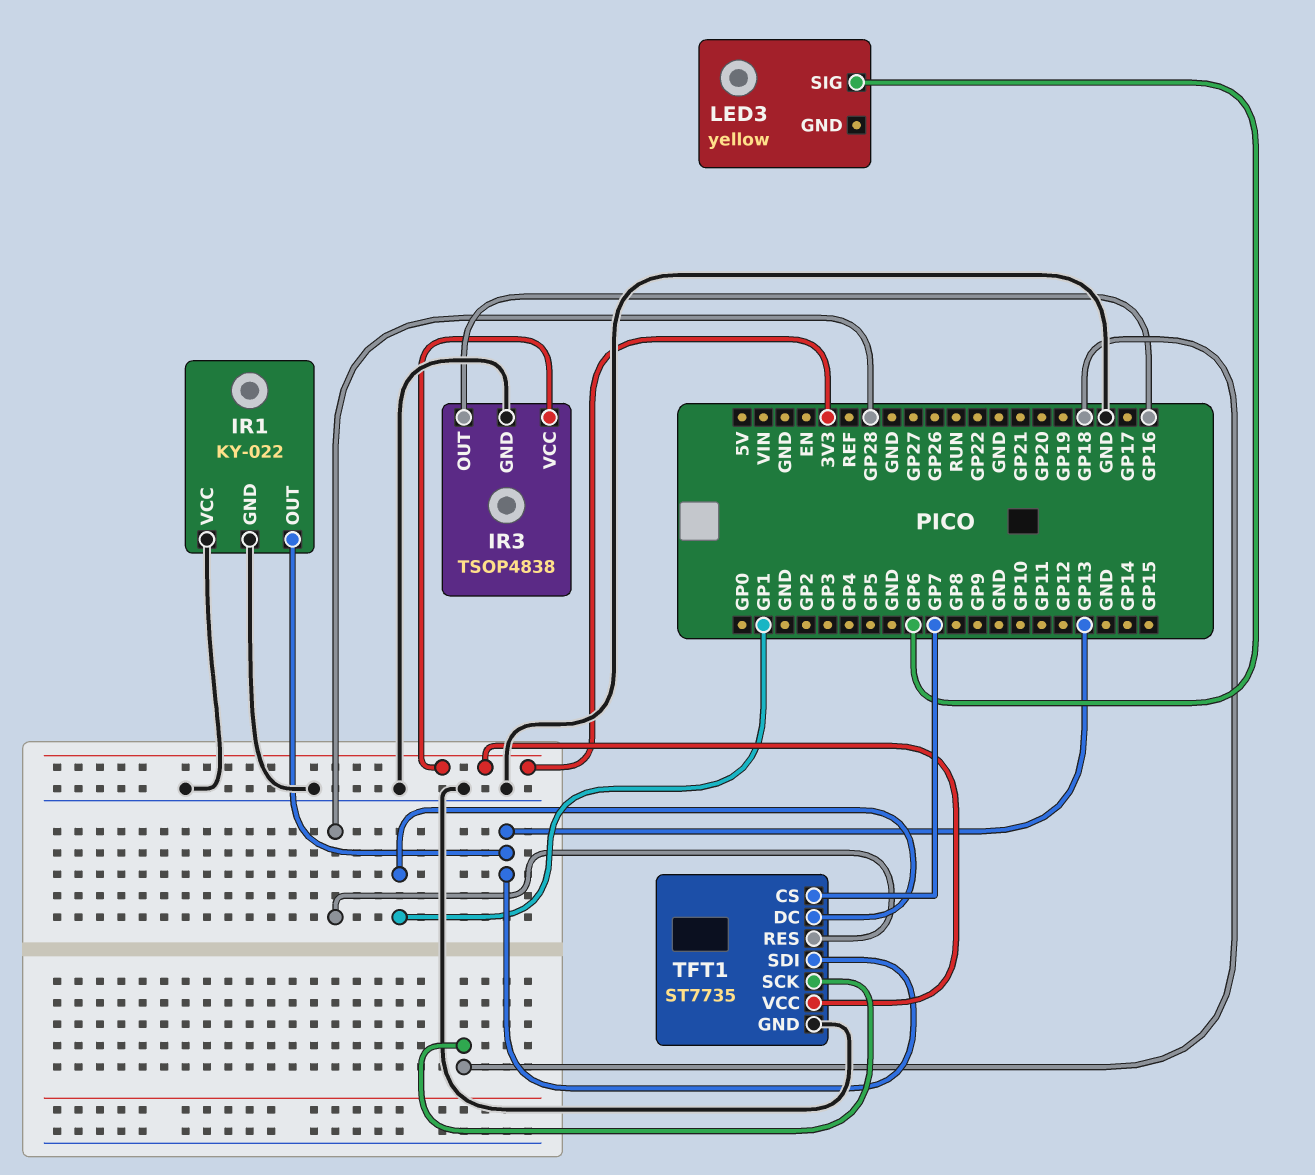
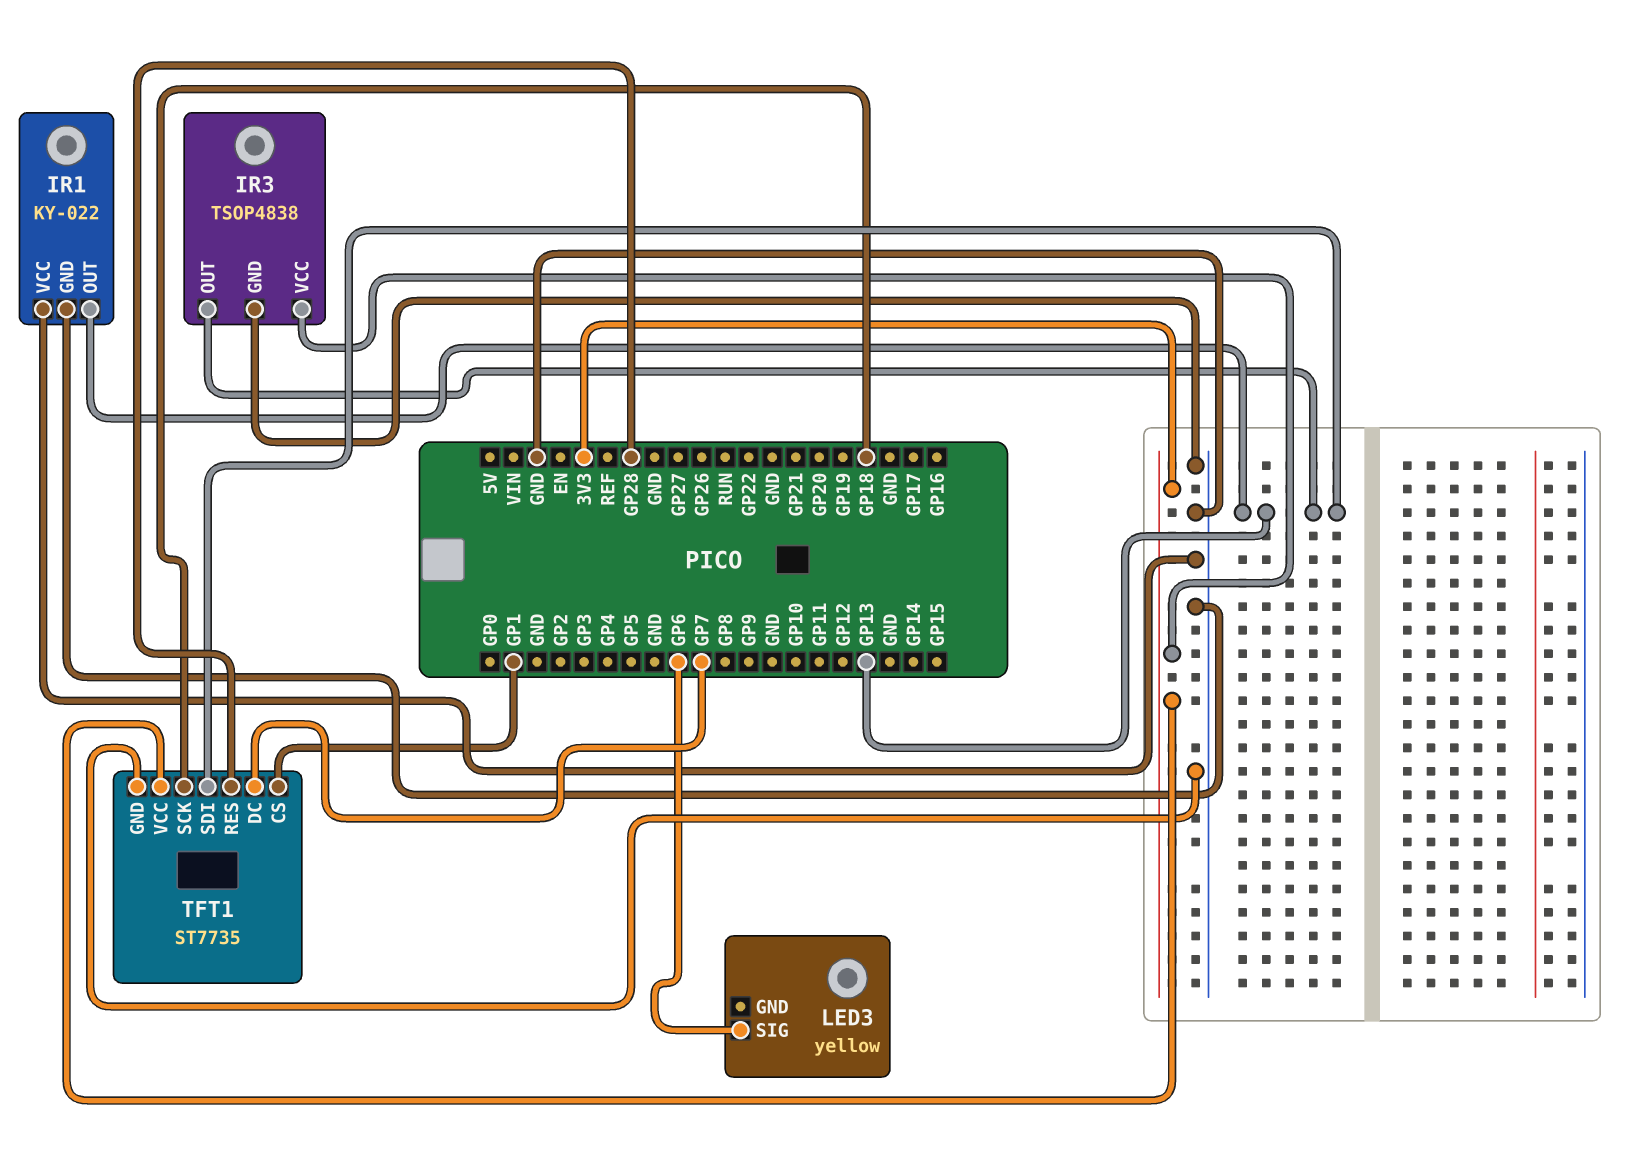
IR3 pin OUT: GP16 -> GP13
TFT1 pin CS: GP7 -> GP1
TFT1 pin DC: GP1 -> GP7

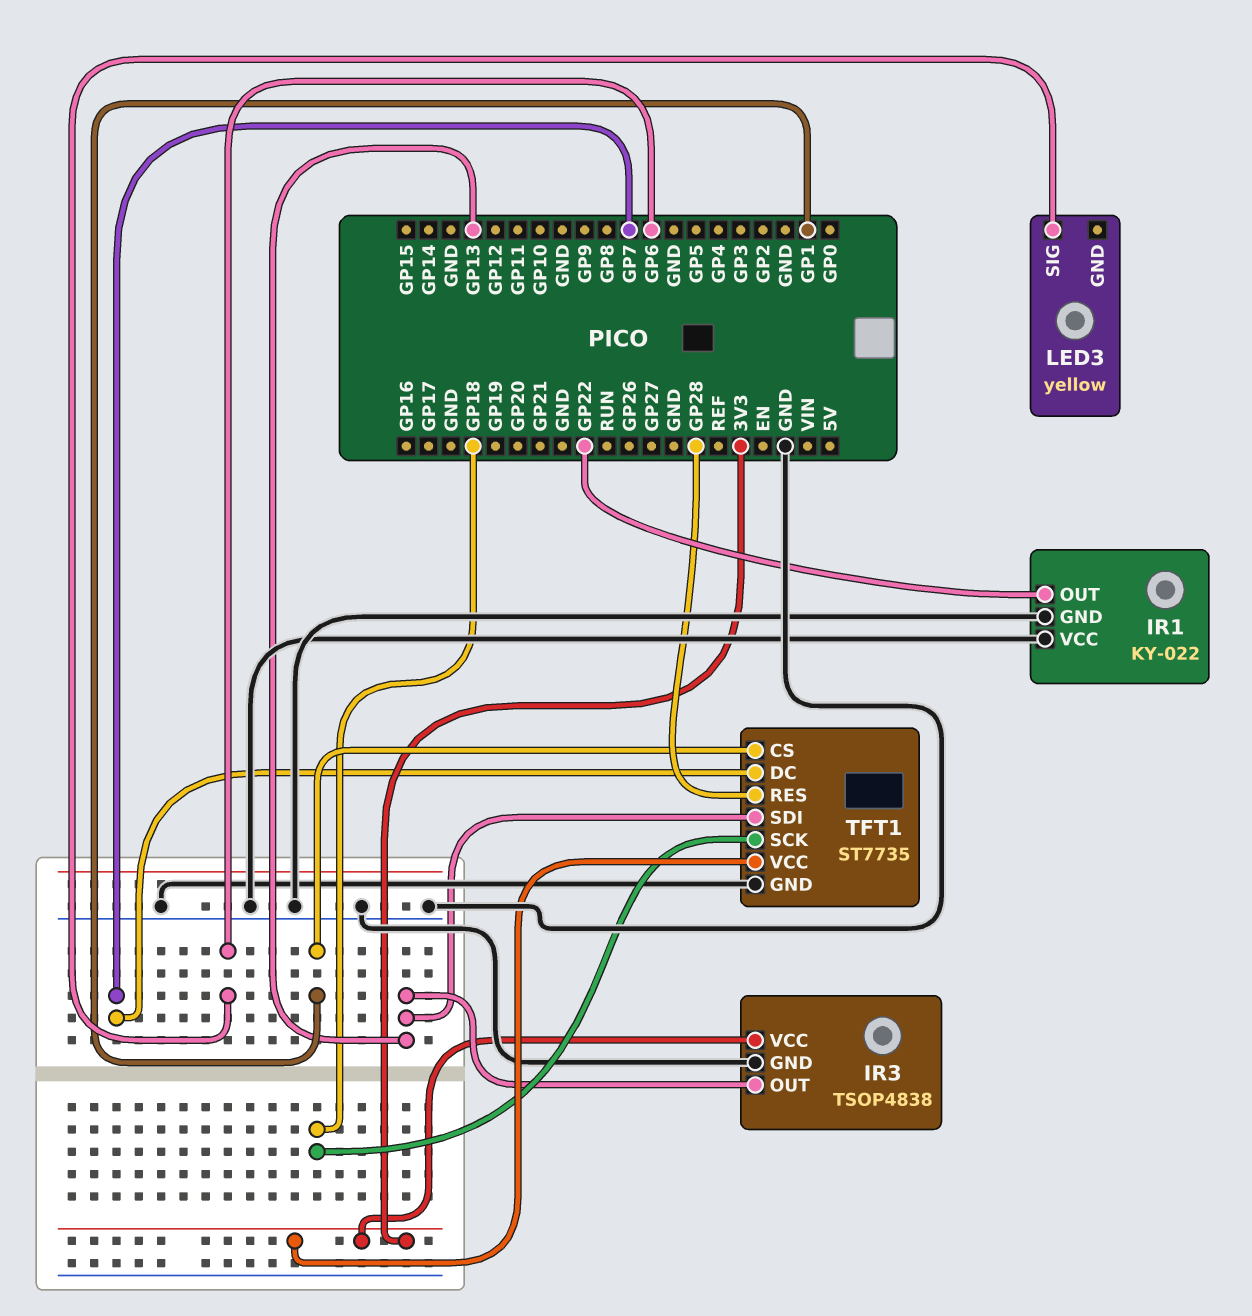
IR1 pin OUT: GP13 -> GP22

